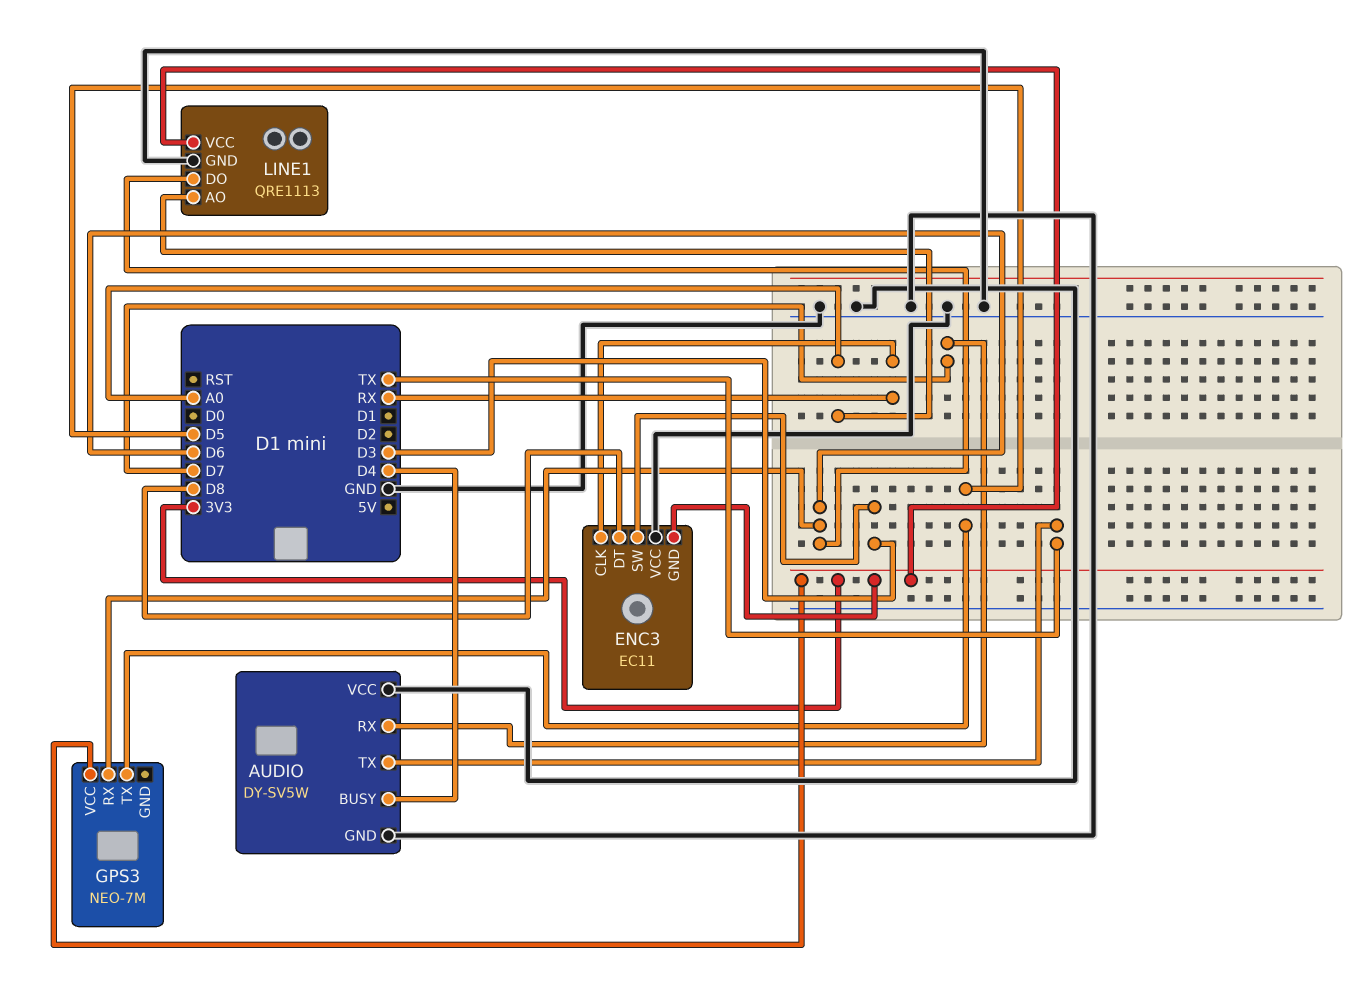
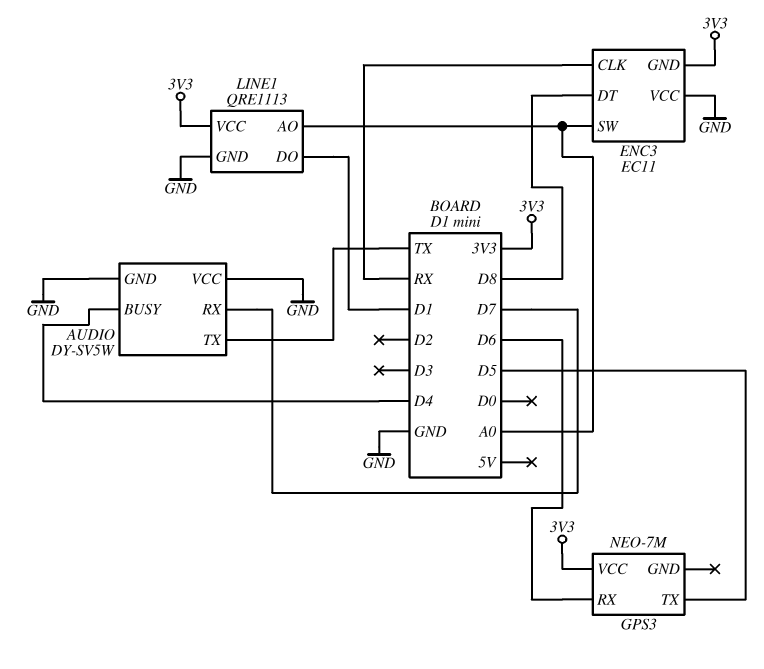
ENC3 pin SW: D3 -> A0
LINE1 pin DO: D6 -> D1

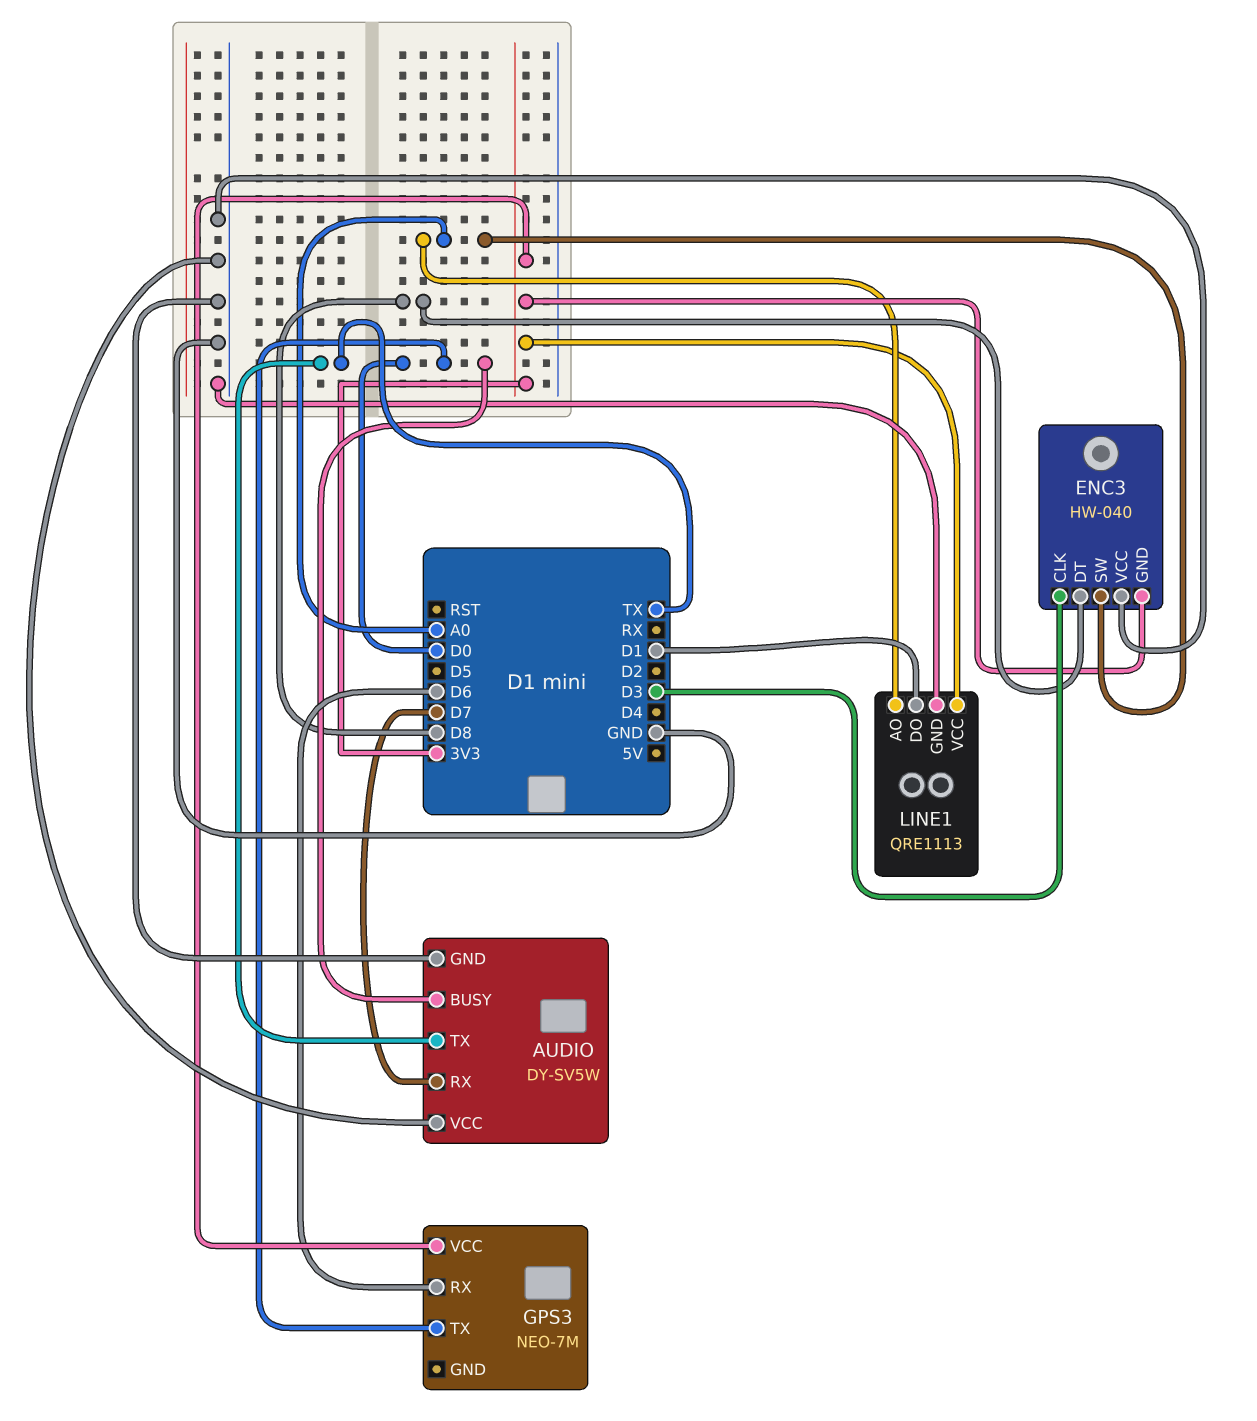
AUDIO pin BUSY: D4 -> D0
ENC3: EC11 -> HW-040
ENC3 pin CLK: RX -> D3
GPS3 pin TX: D5 -> D0

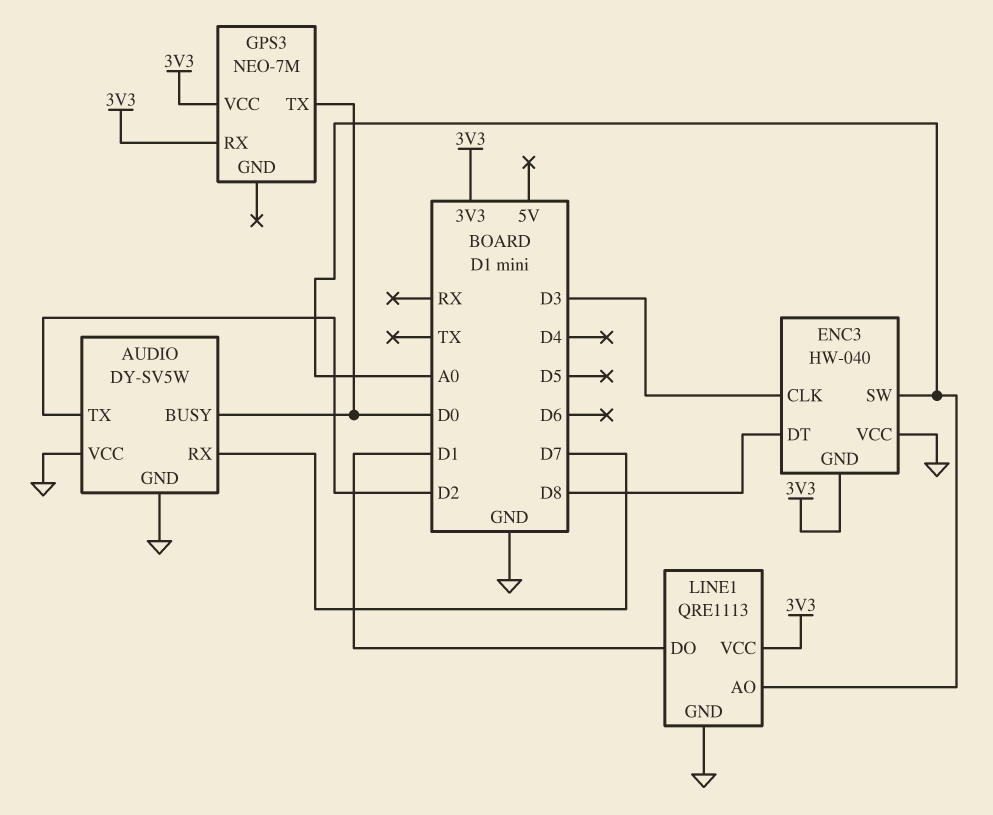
AUDIO pin TX: TX -> D2
GPS3 pin RX: D6 -> 3V3

